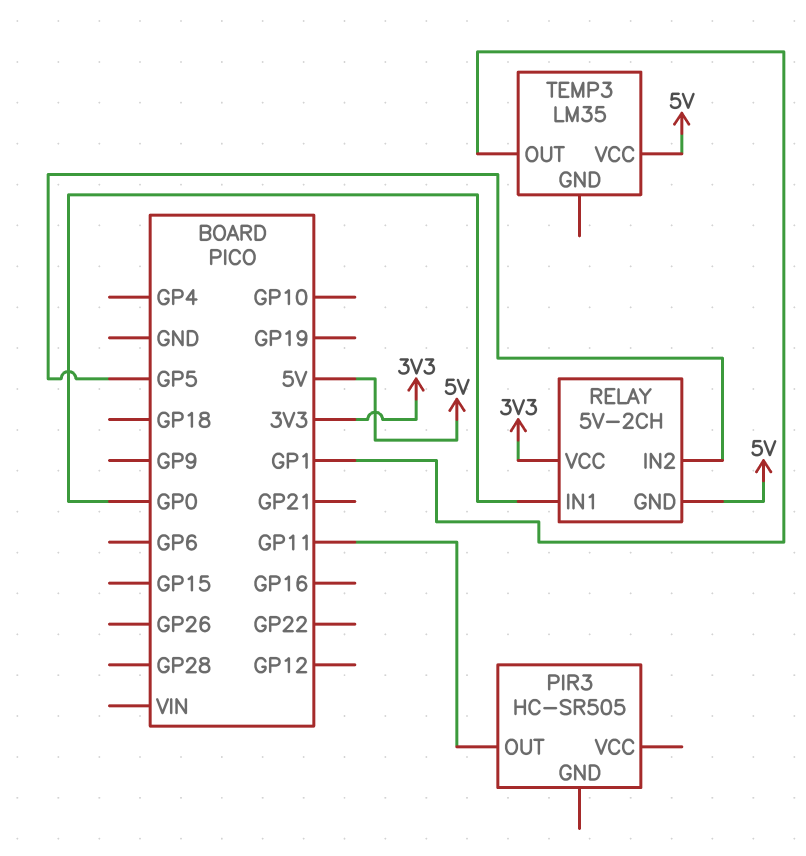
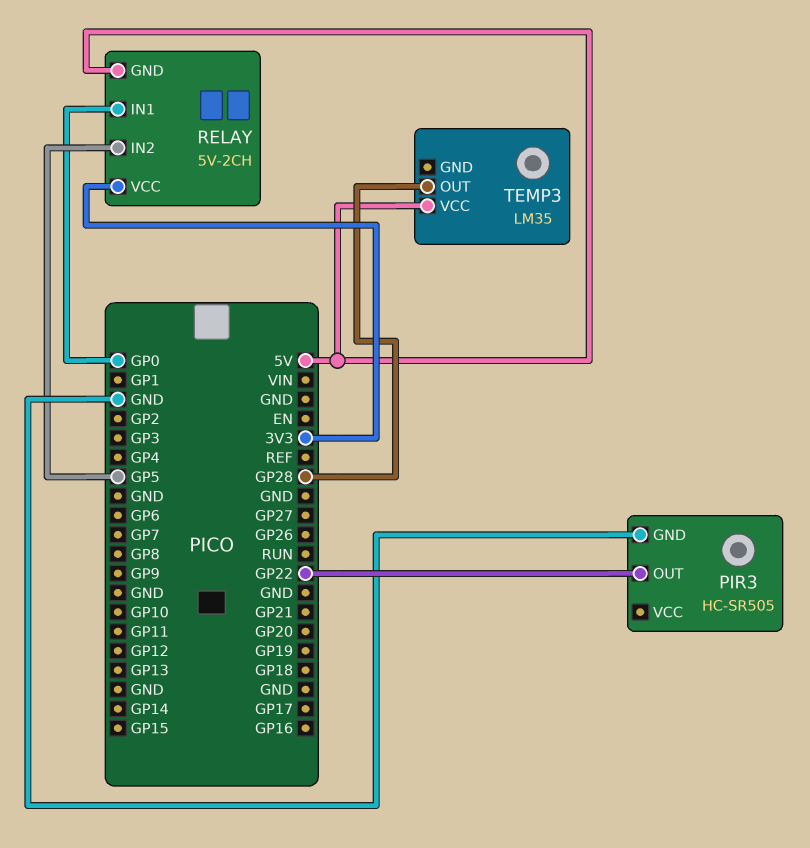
PIR3 pin GND: none -> GND
PIR3 pin OUT: GP11 -> GP22
TEMP3 pin OUT: GP1 -> GP28

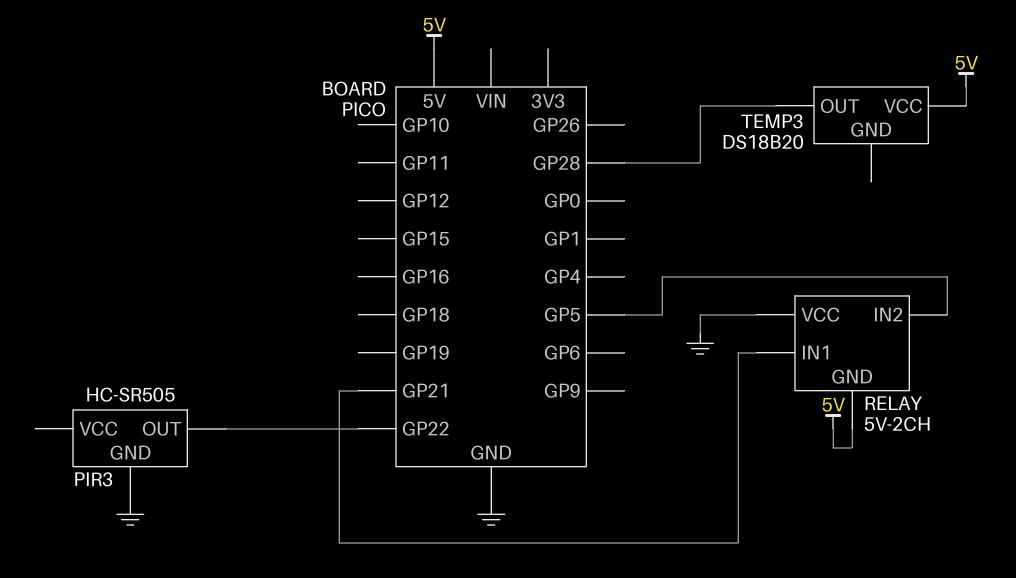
RELAY pin IN1: GP0 -> GP21
RELAY pin VCC: 3V3 -> GND
TEMP3: LM35 -> DS18B20

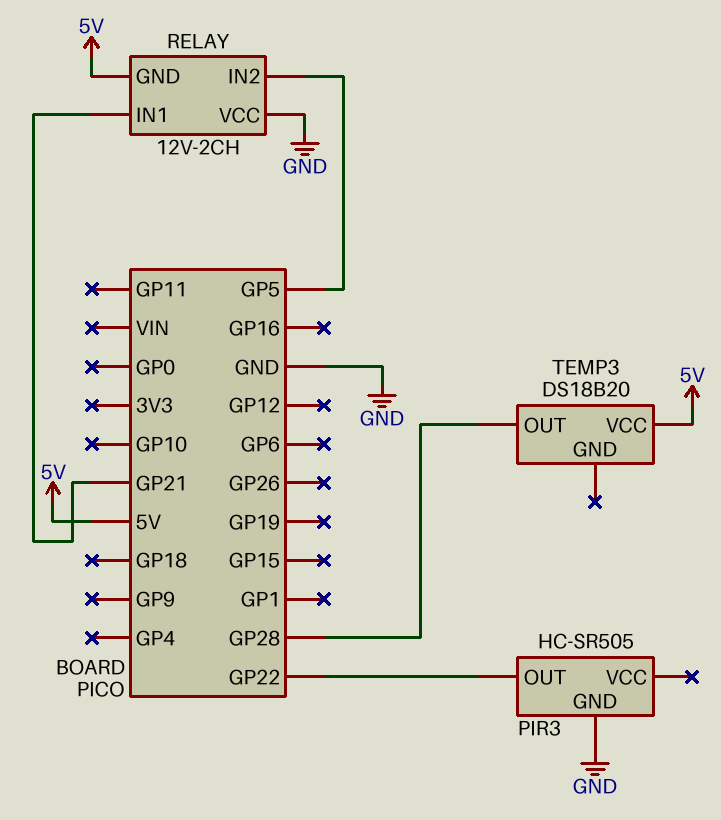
RELAY: 5V-2CH -> 12V-2CH

